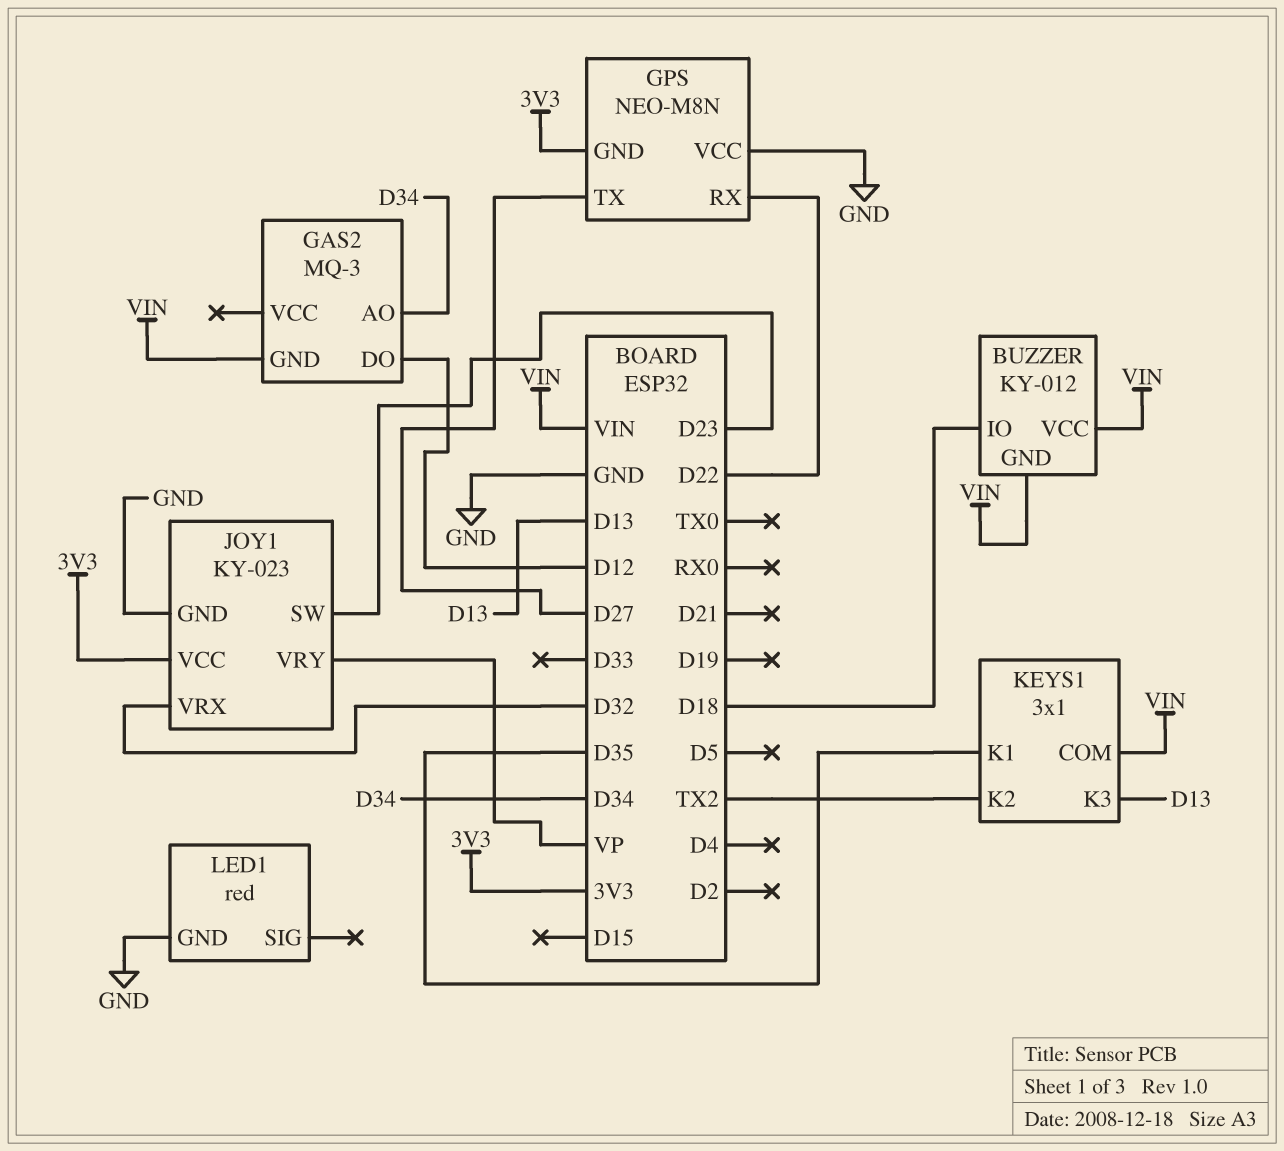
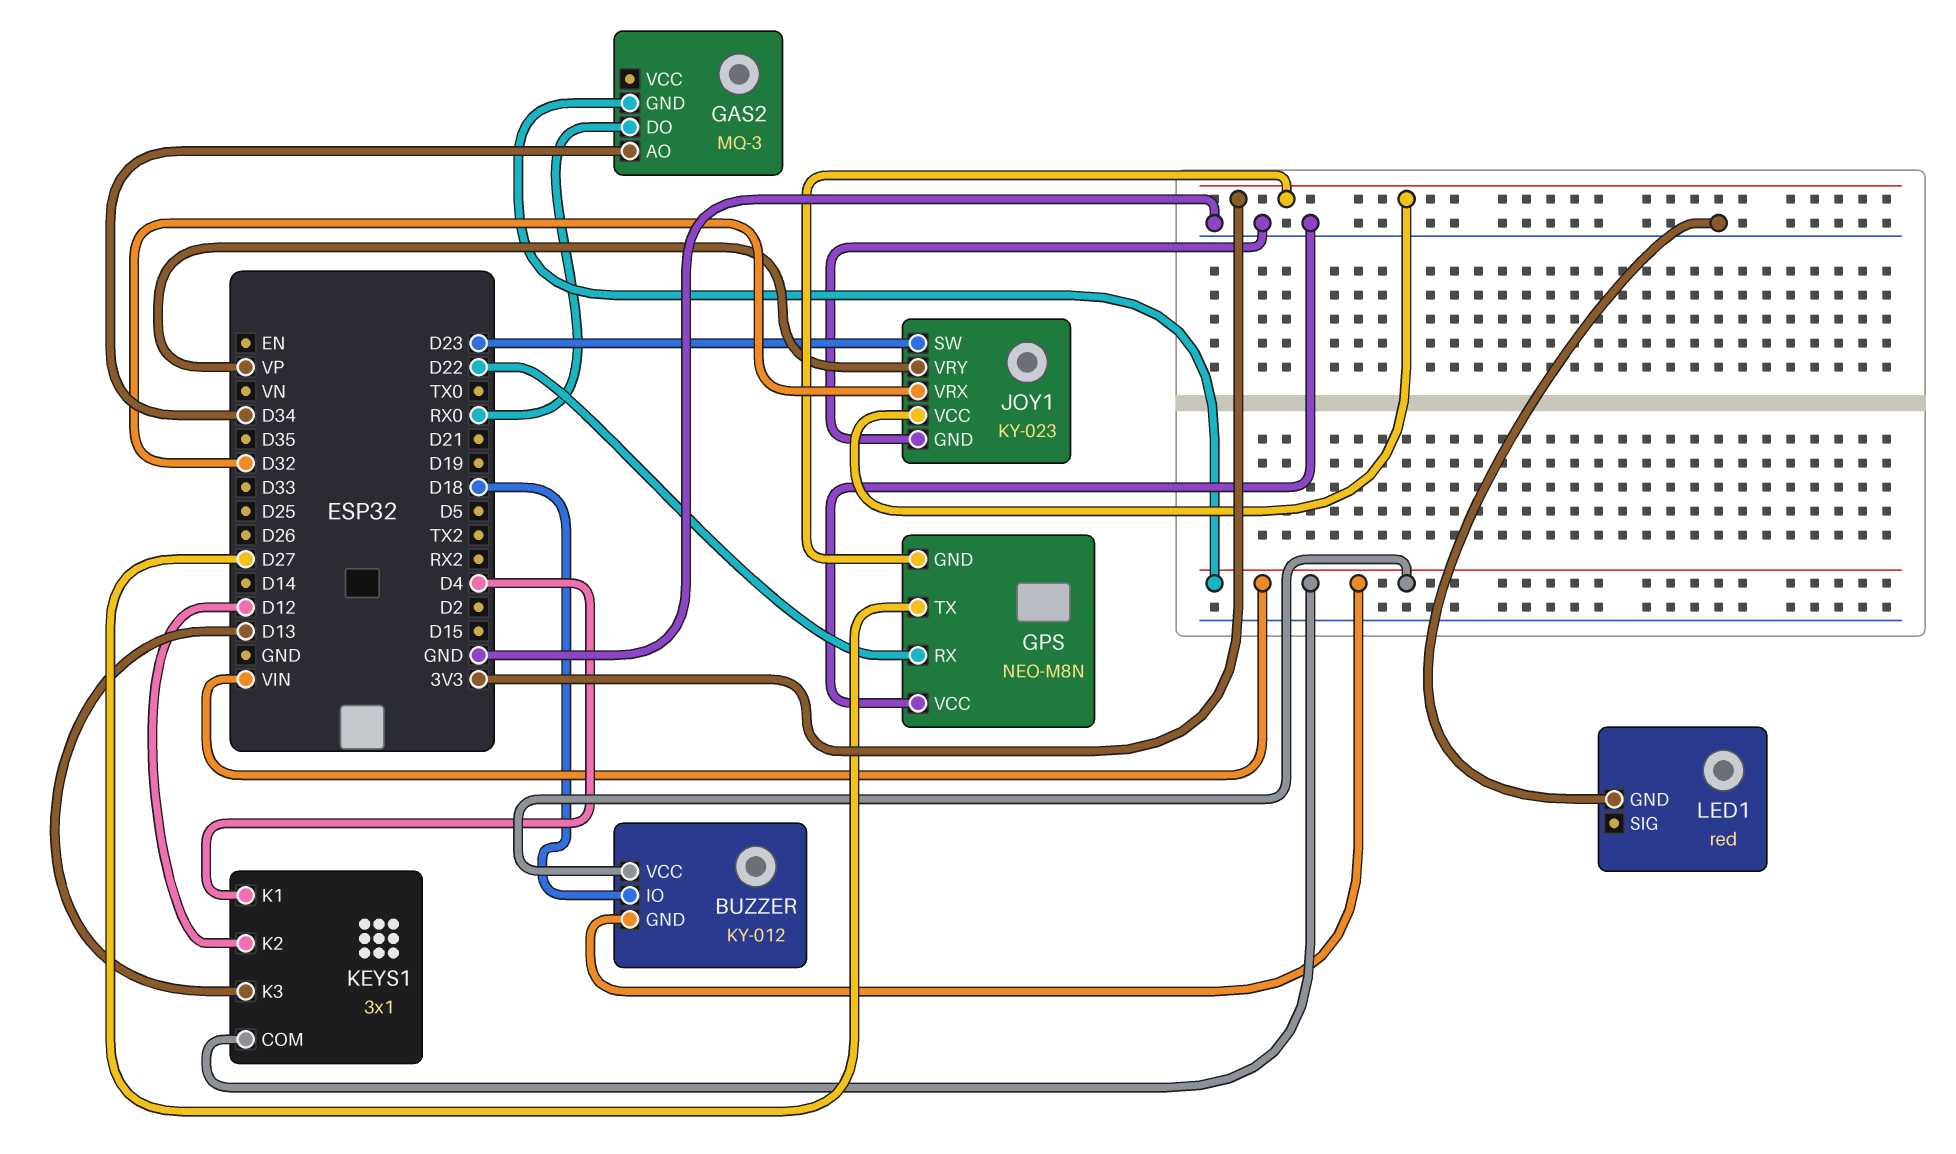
GAS2 pin DO: D12 -> RX0
KEYS1 pin K1: D35 -> D4
KEYS1 pin K2: TX2 -> D12

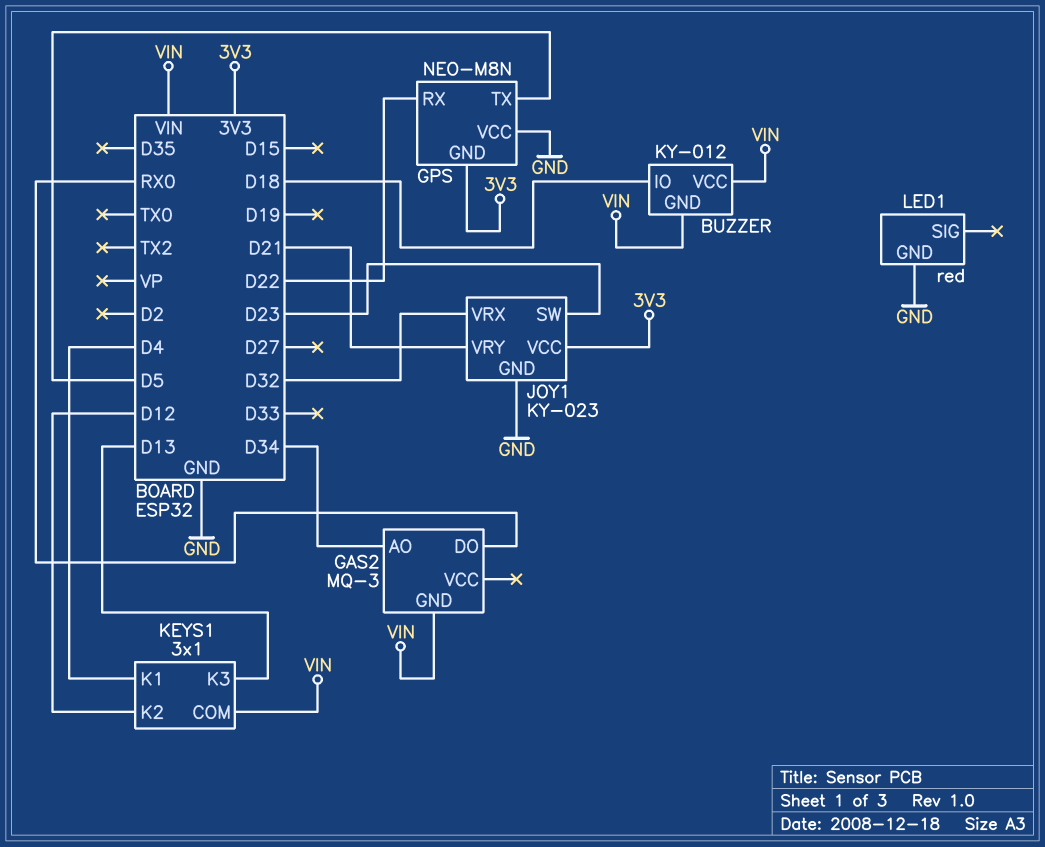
GPS pin TX: D27 -> D5
JOY1 pin VRY: VP -> D21

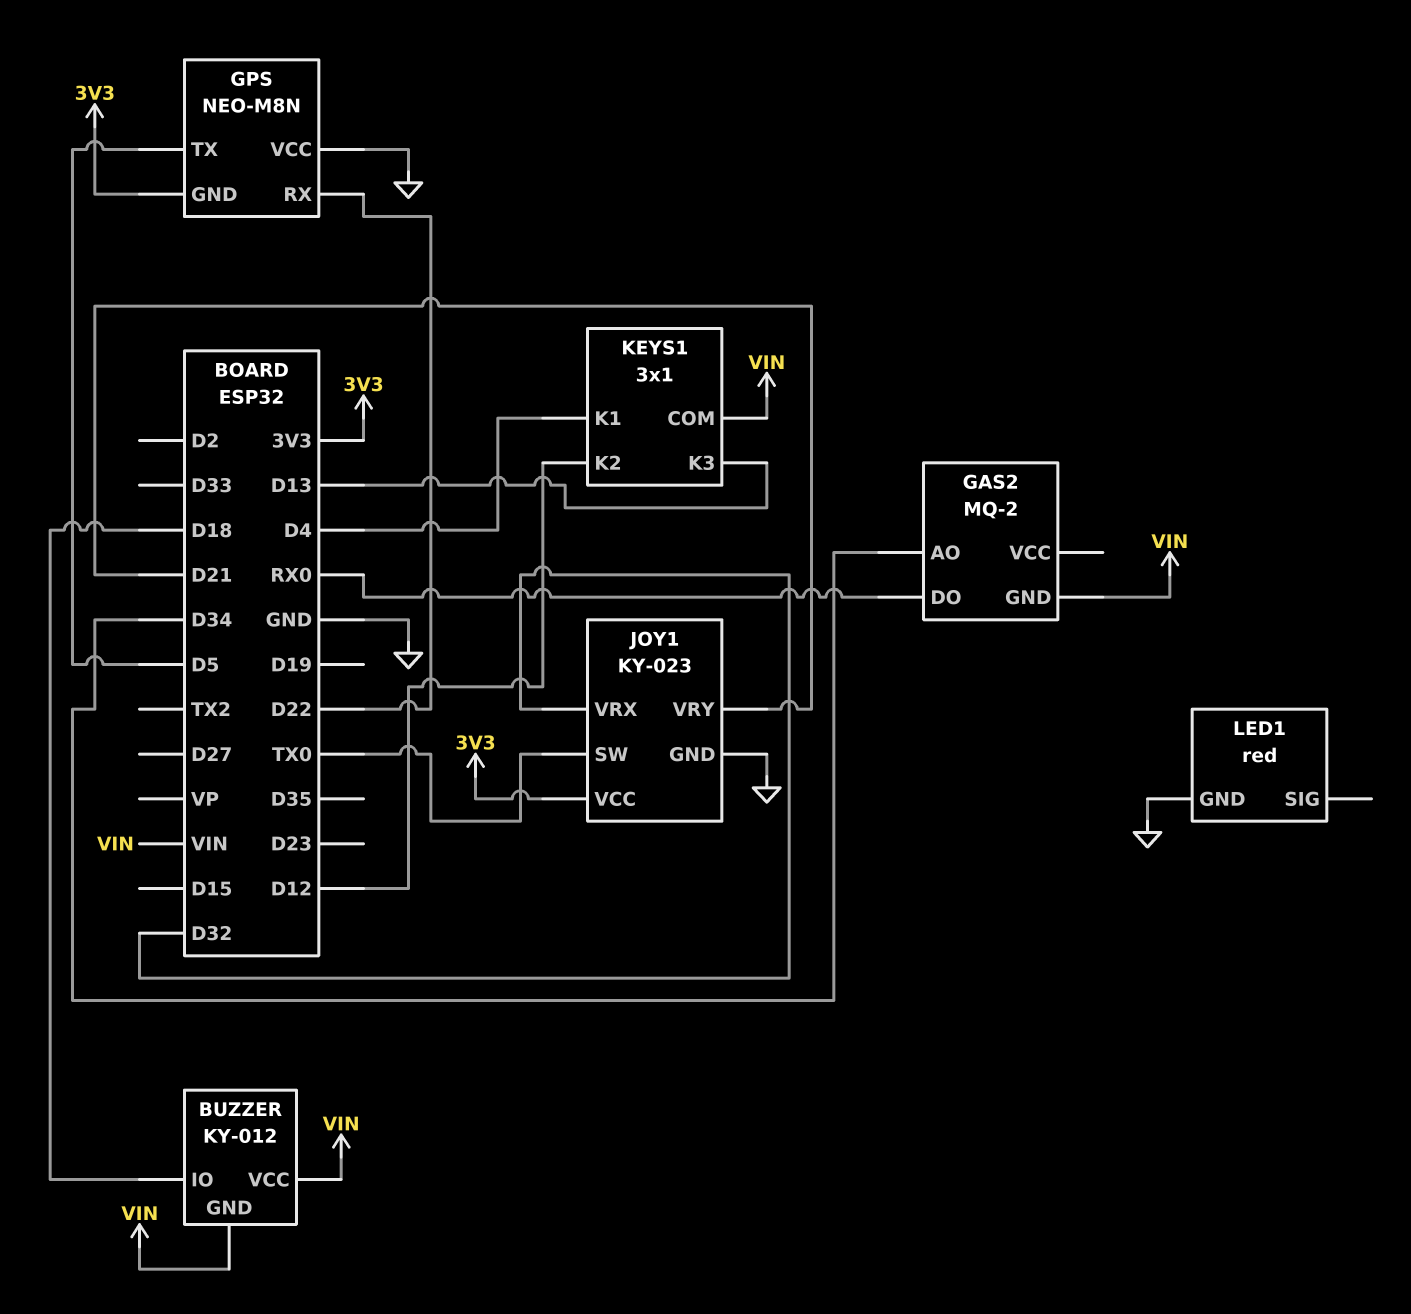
GAS2: MQ-3 -> MQ-2
JOY1 pin SW: D23 -> TX0

